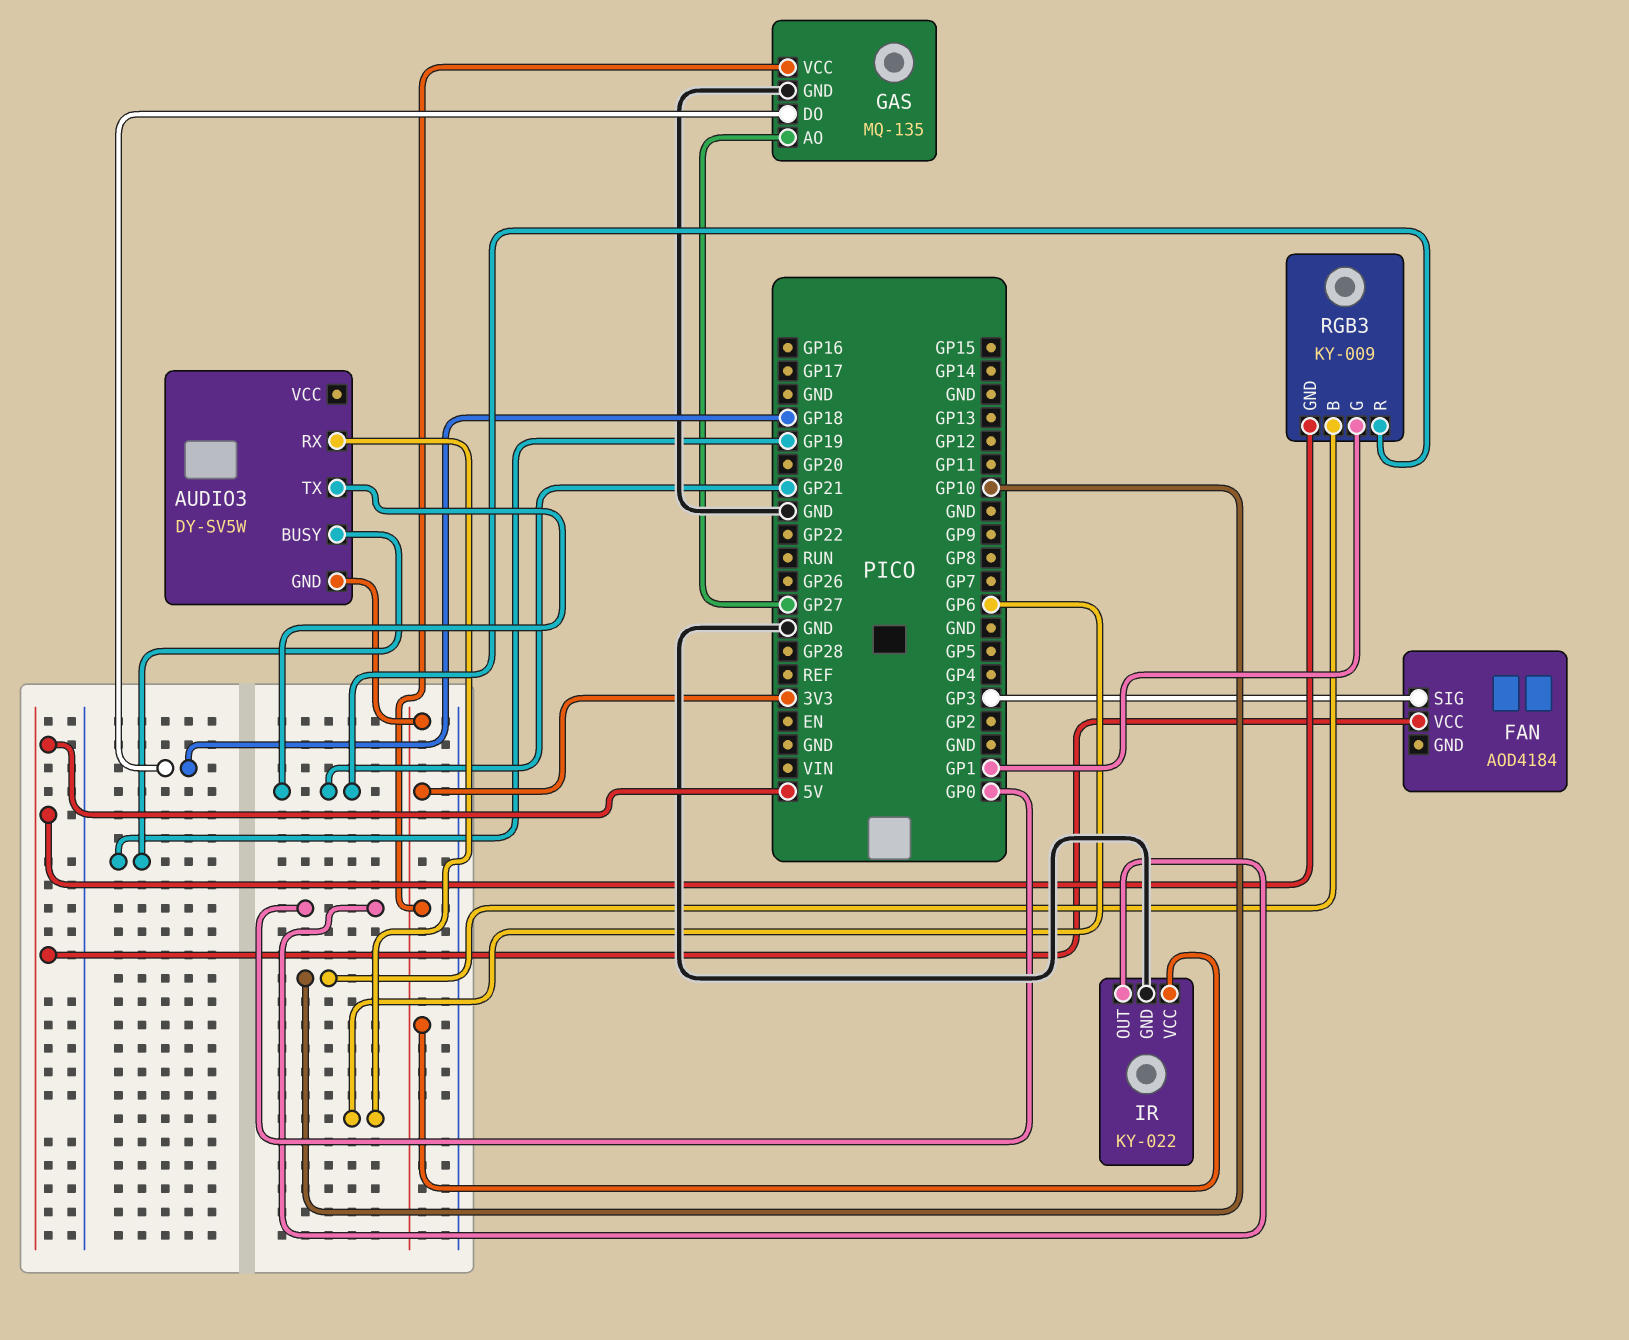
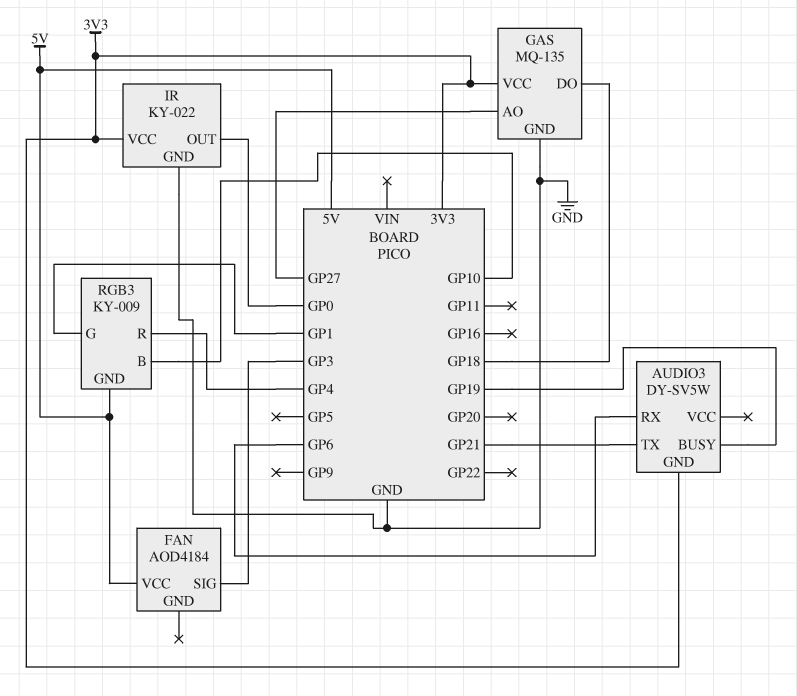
RGB3 pin R: GP21 -> GP4

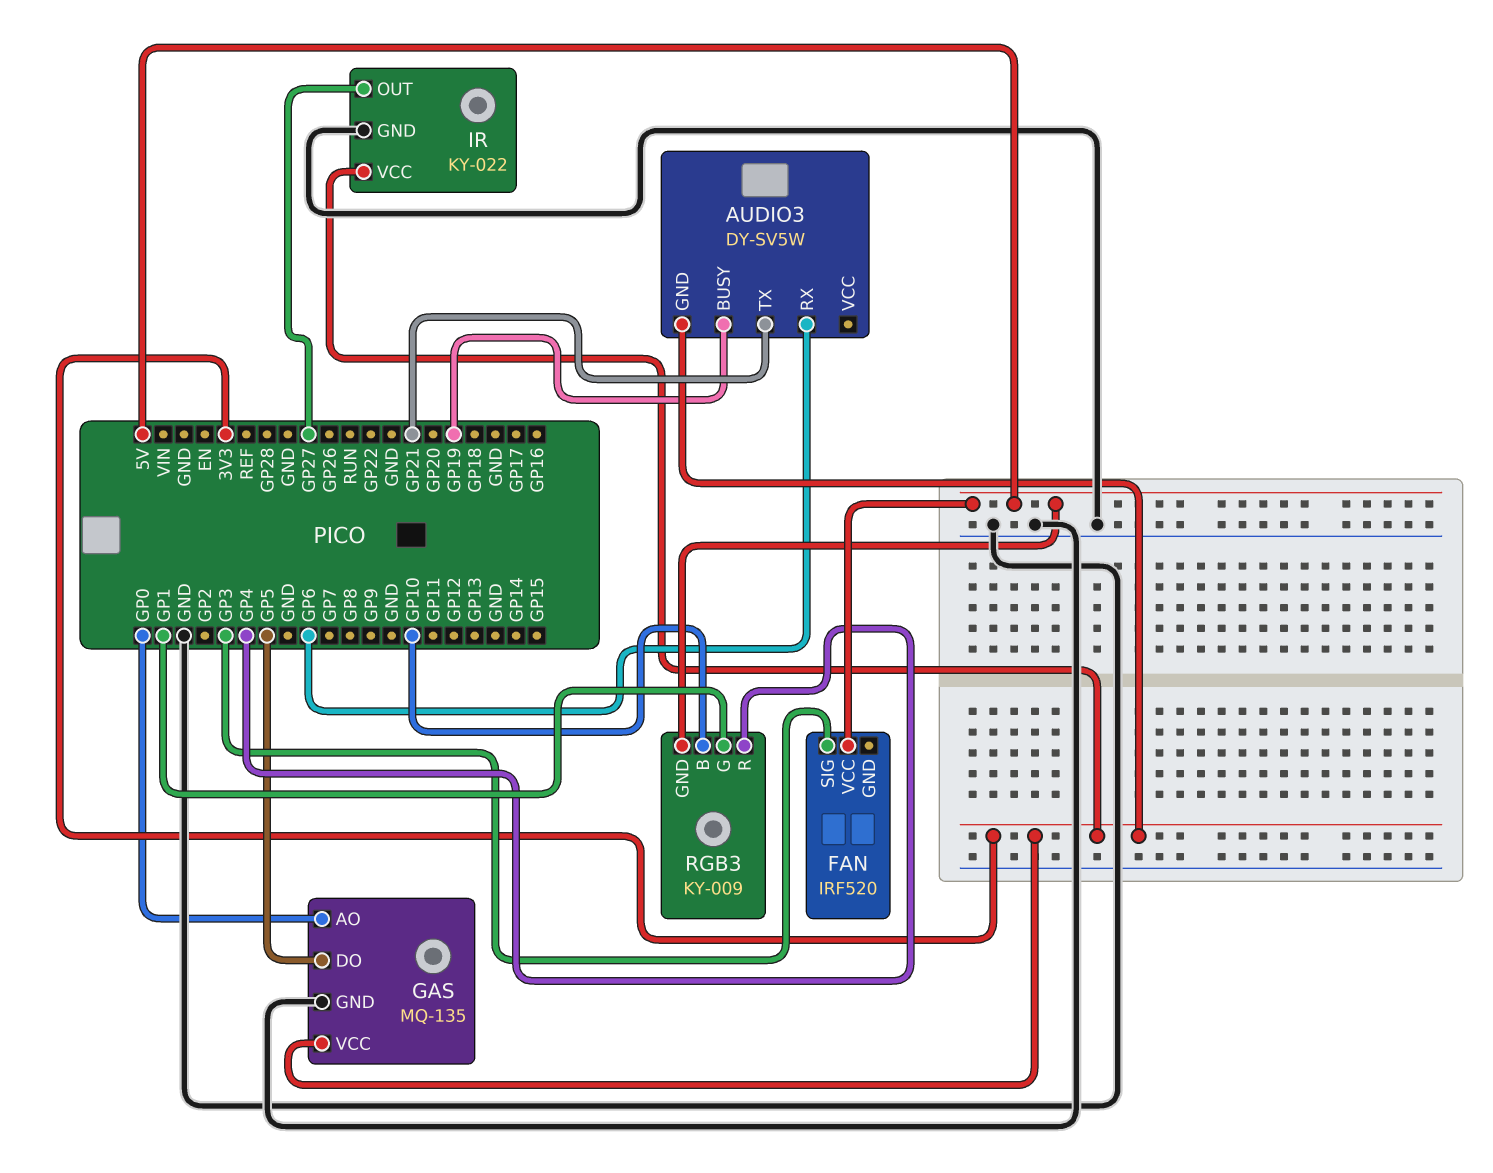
FAN: AOD4184 -> IRF520
GAS pin AO: GP27 -> GP0
GAS pin DO: GP18 -> GP5
IR pin OUT: GP0 -> GP27

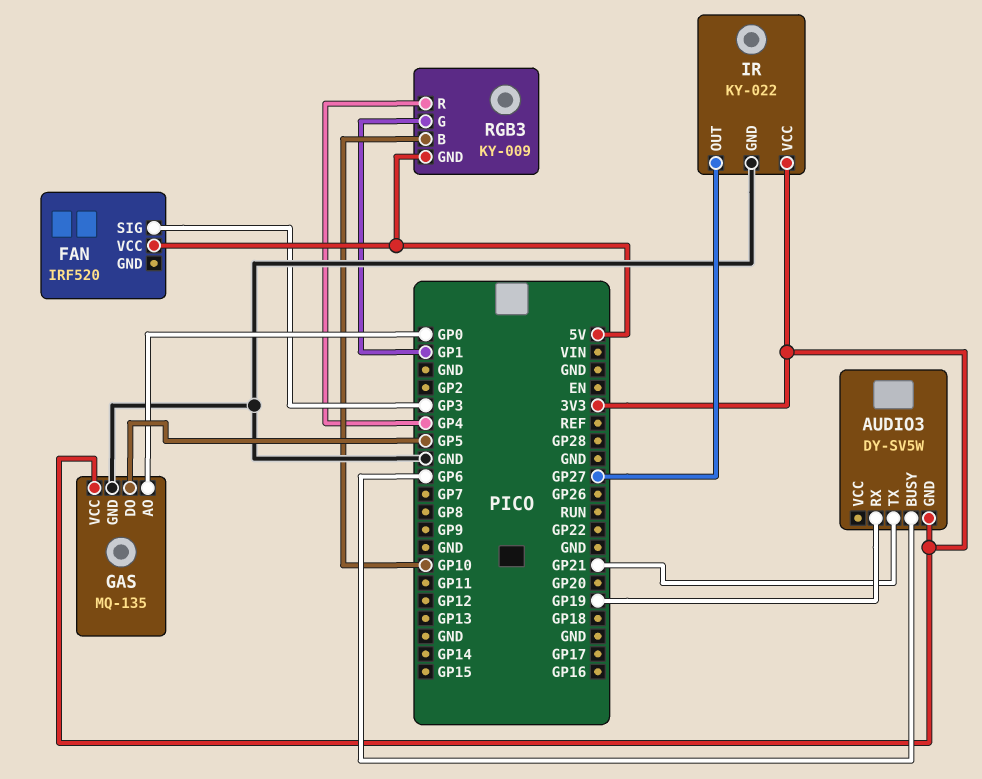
AUDIO3 pin BUSY: GP19 -> GP6
AUDIO3 pin RX: GP6 -> GP19

